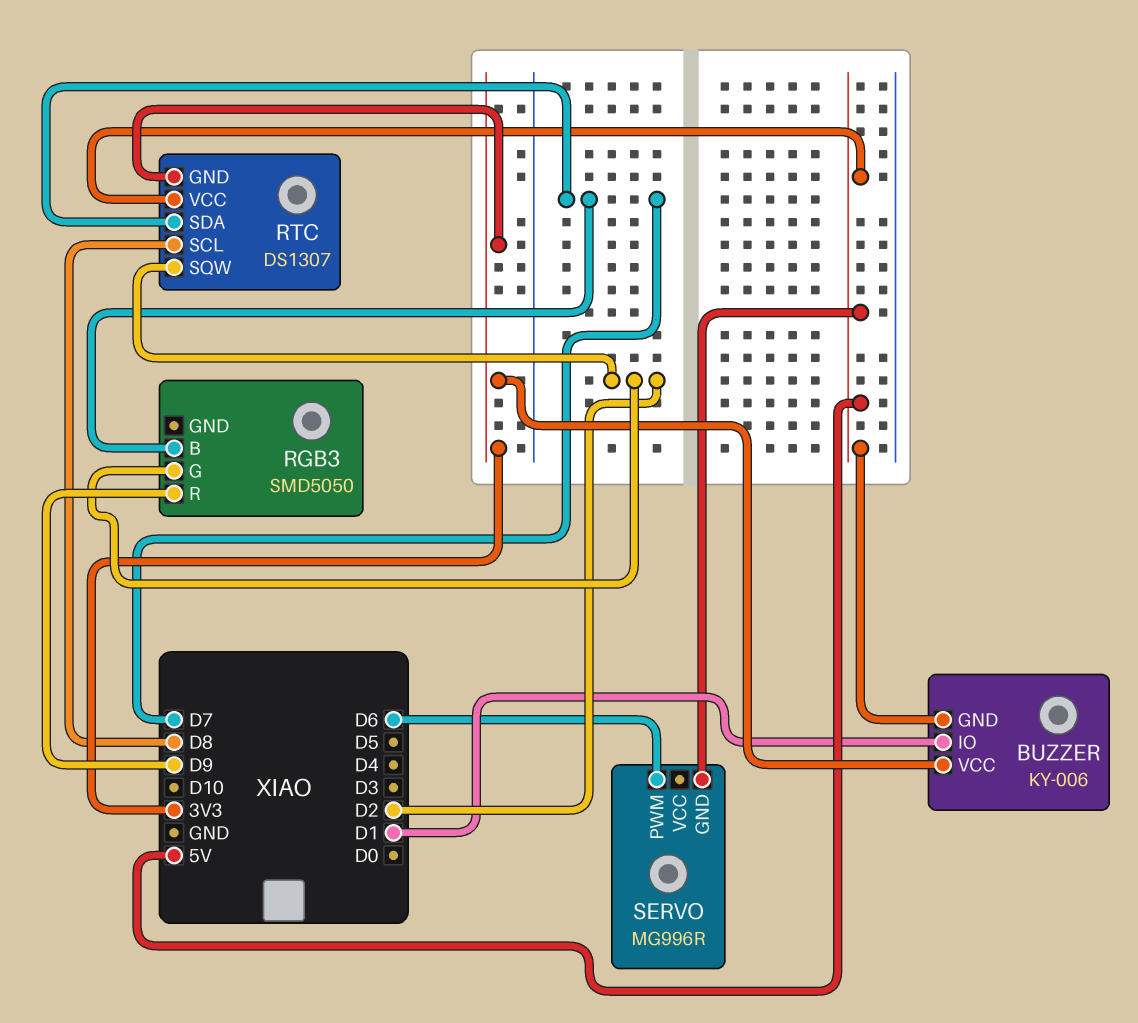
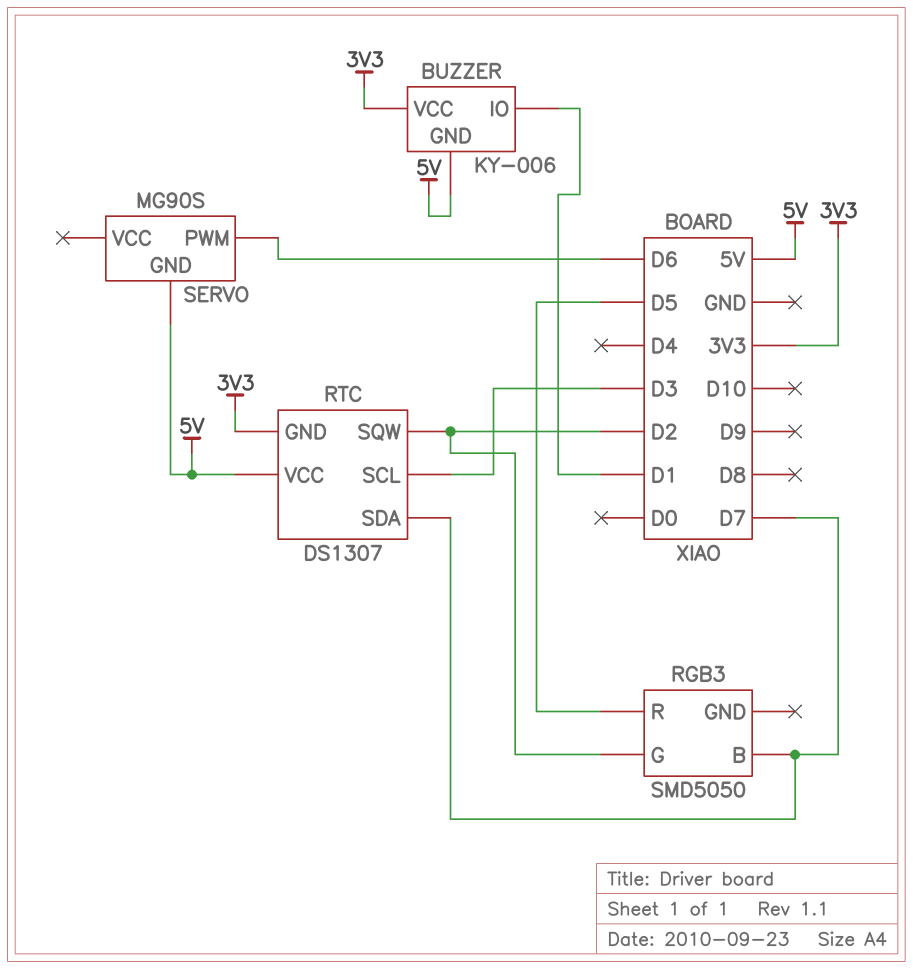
RGB3 pin R: D9 -> D5
RTC pin SCL: D8 -> D3
SERVO: MG996R -> MG90S

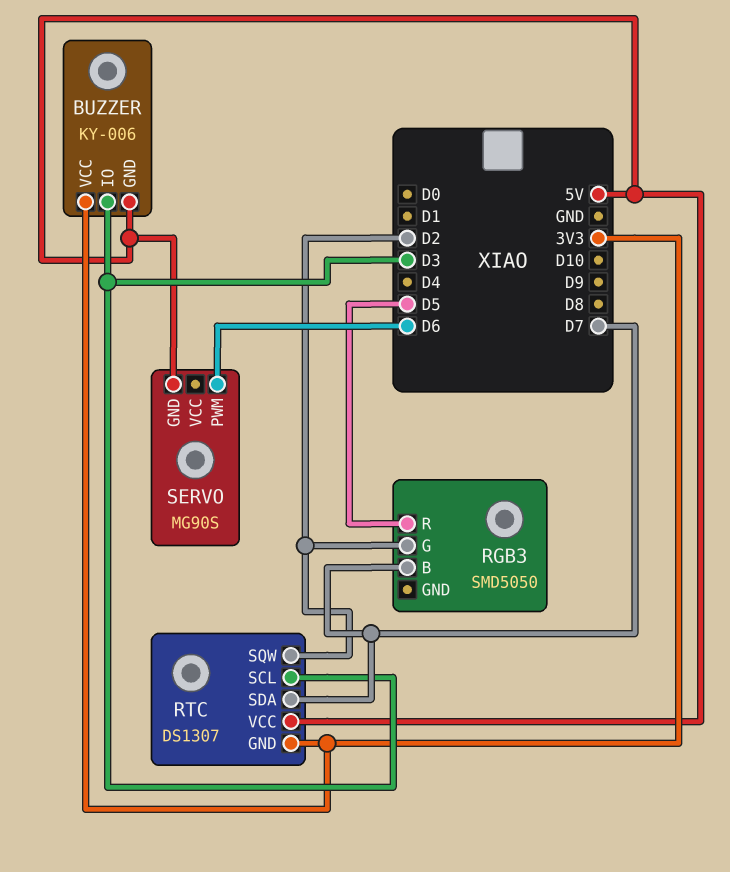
BUZZER pin IO: D1 -> D3

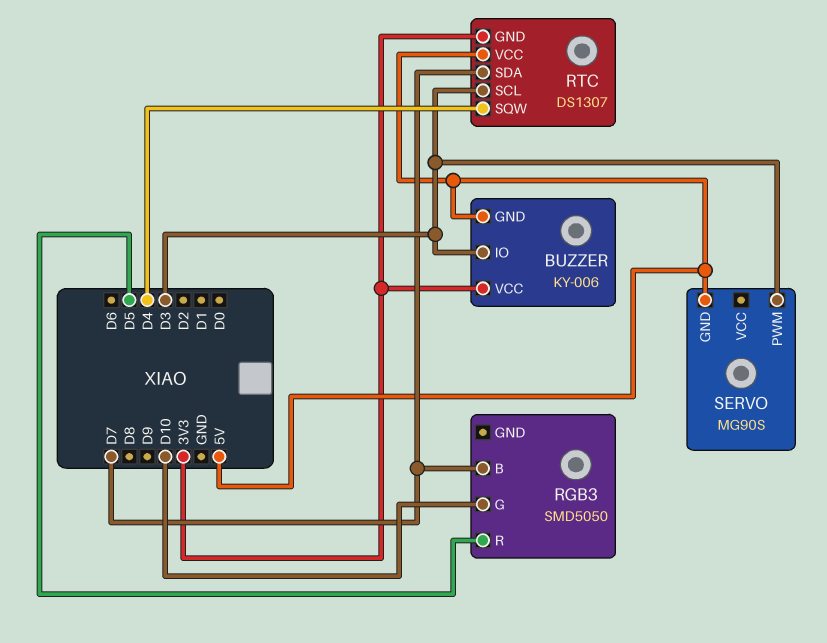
RGB3 pin G: D2 -> D10
RTC pin SQW: D2 -> D4
SERVO pin PWM: D6 -> D3

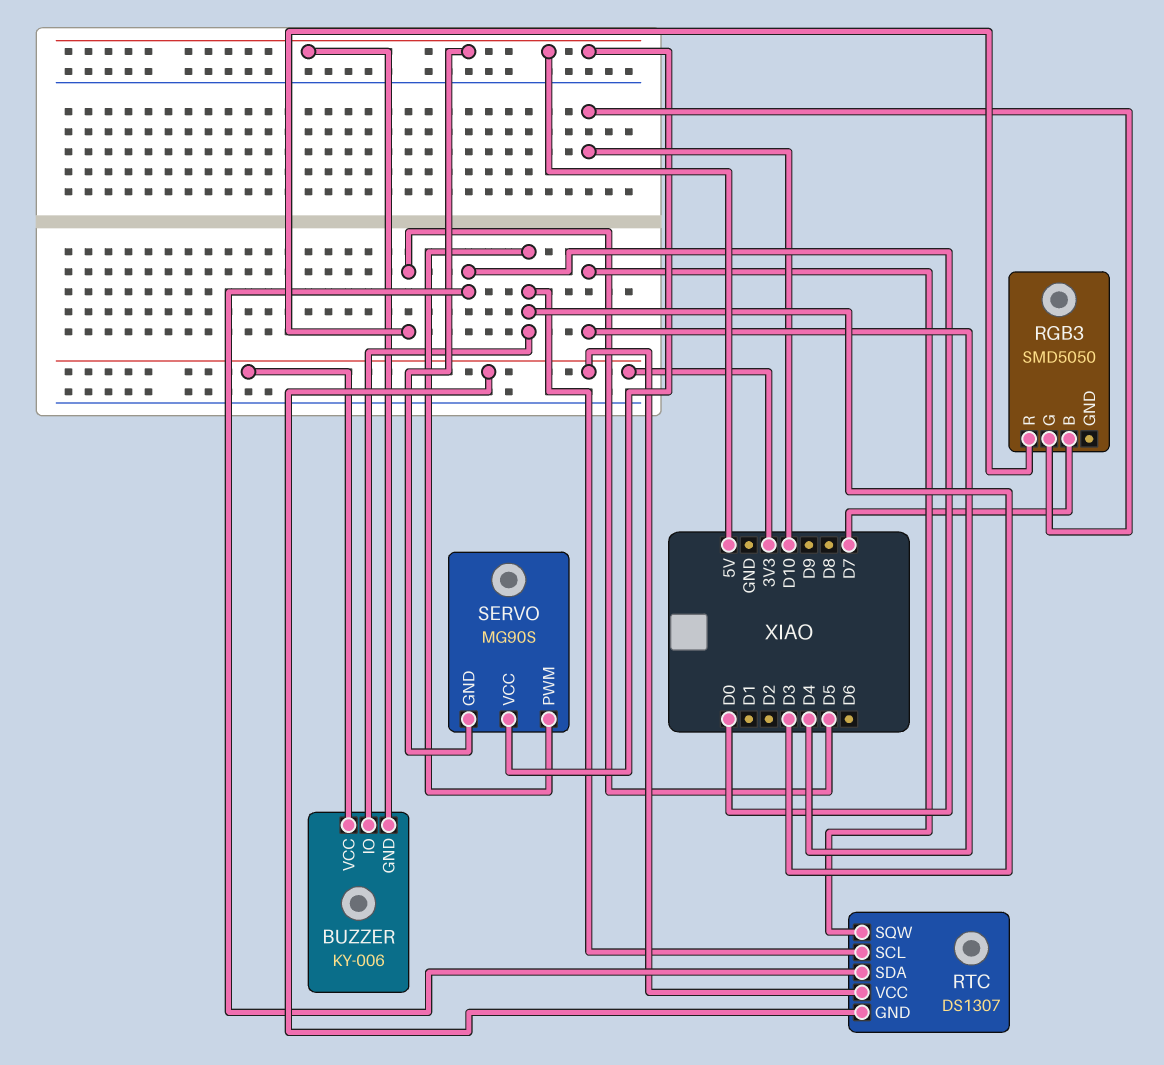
RTC pin SDA: D7 -> D0
RTC pin VCC: 5V -> 3V3
SERVO pin VCC: none -> 5V

